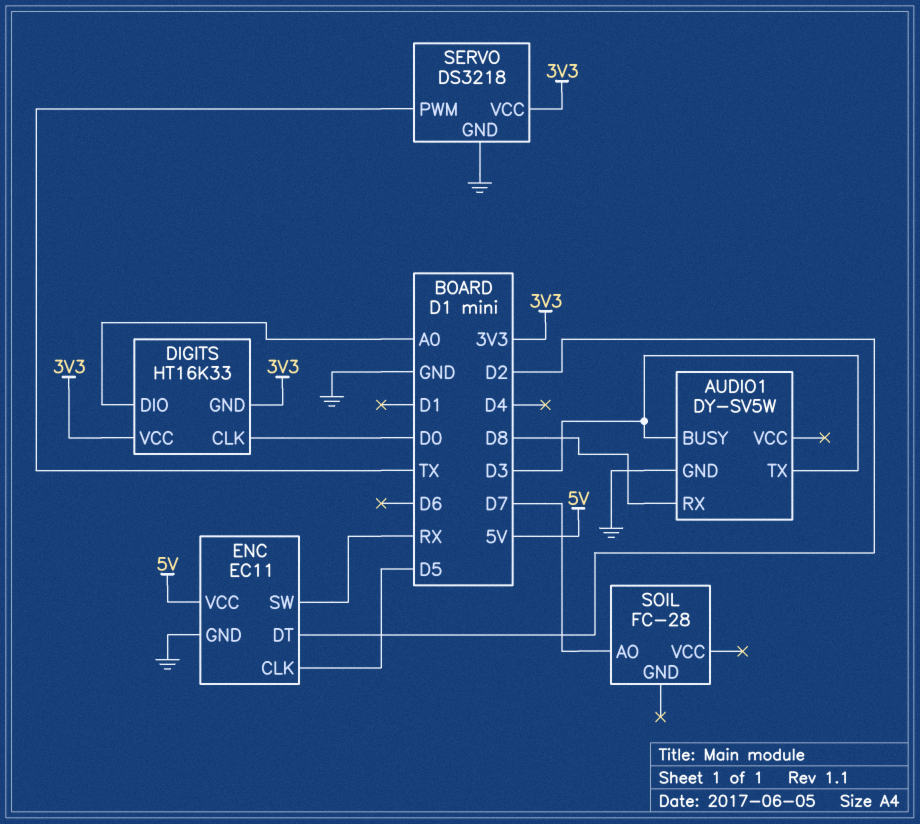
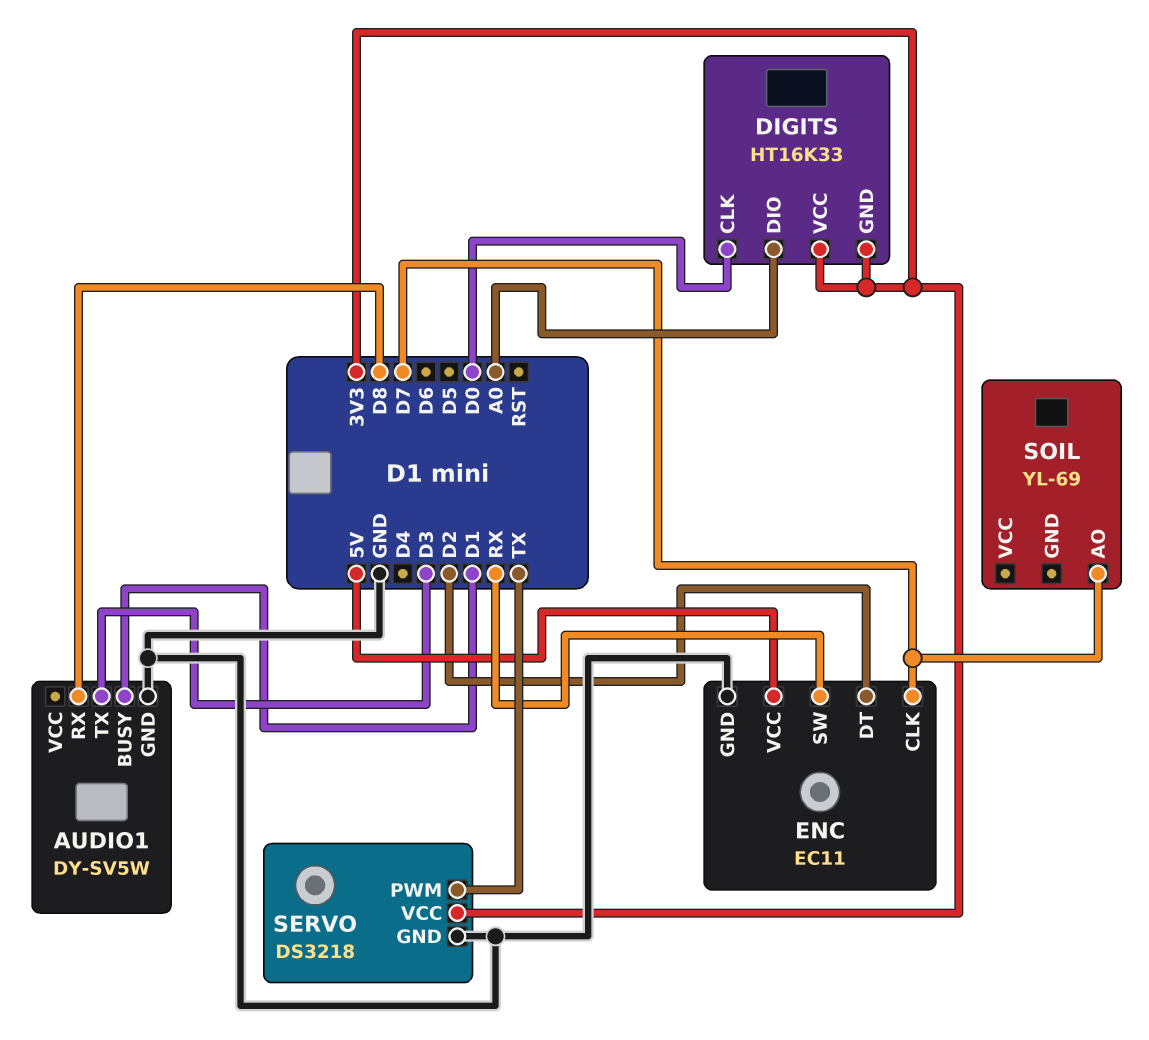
AUDIO1 pin BUSY: D3 -> D1
ENC pin CLK: D5 -> D7
SOIL: FC-28 -> YL-69

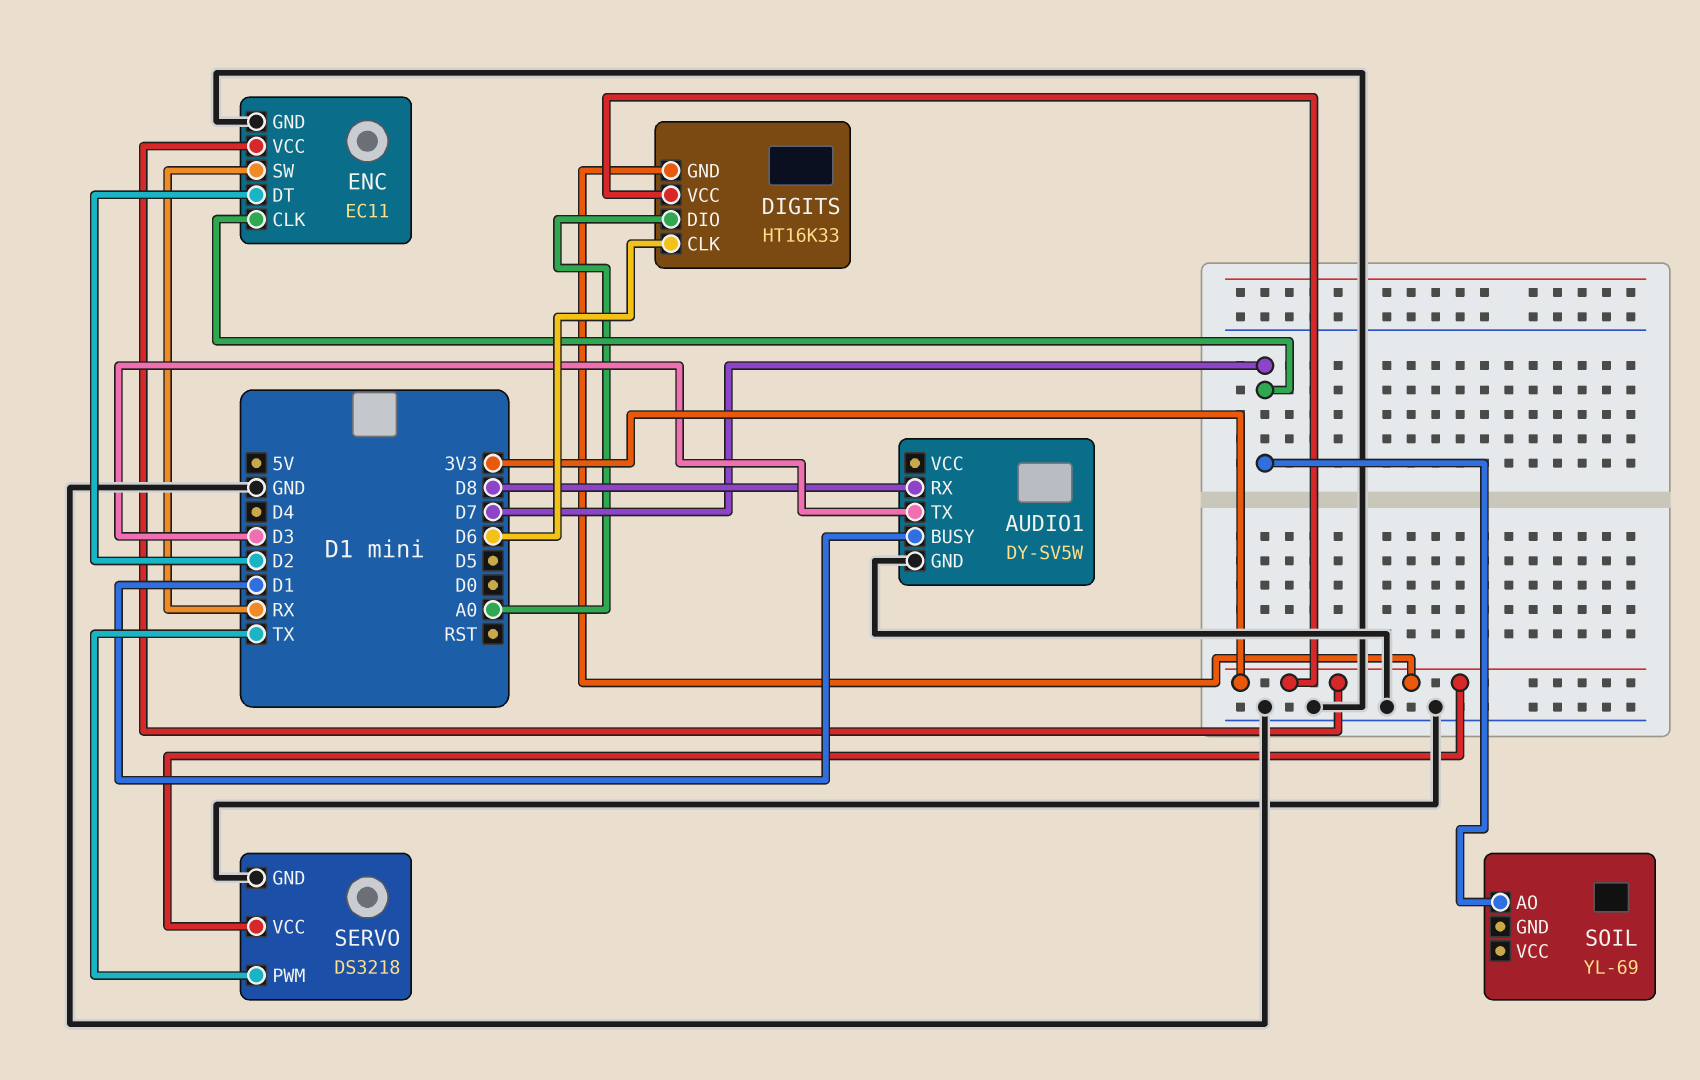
DIGITS pin CLK: D0 -> D6
ENC pin VCC: 5V -> 3V3

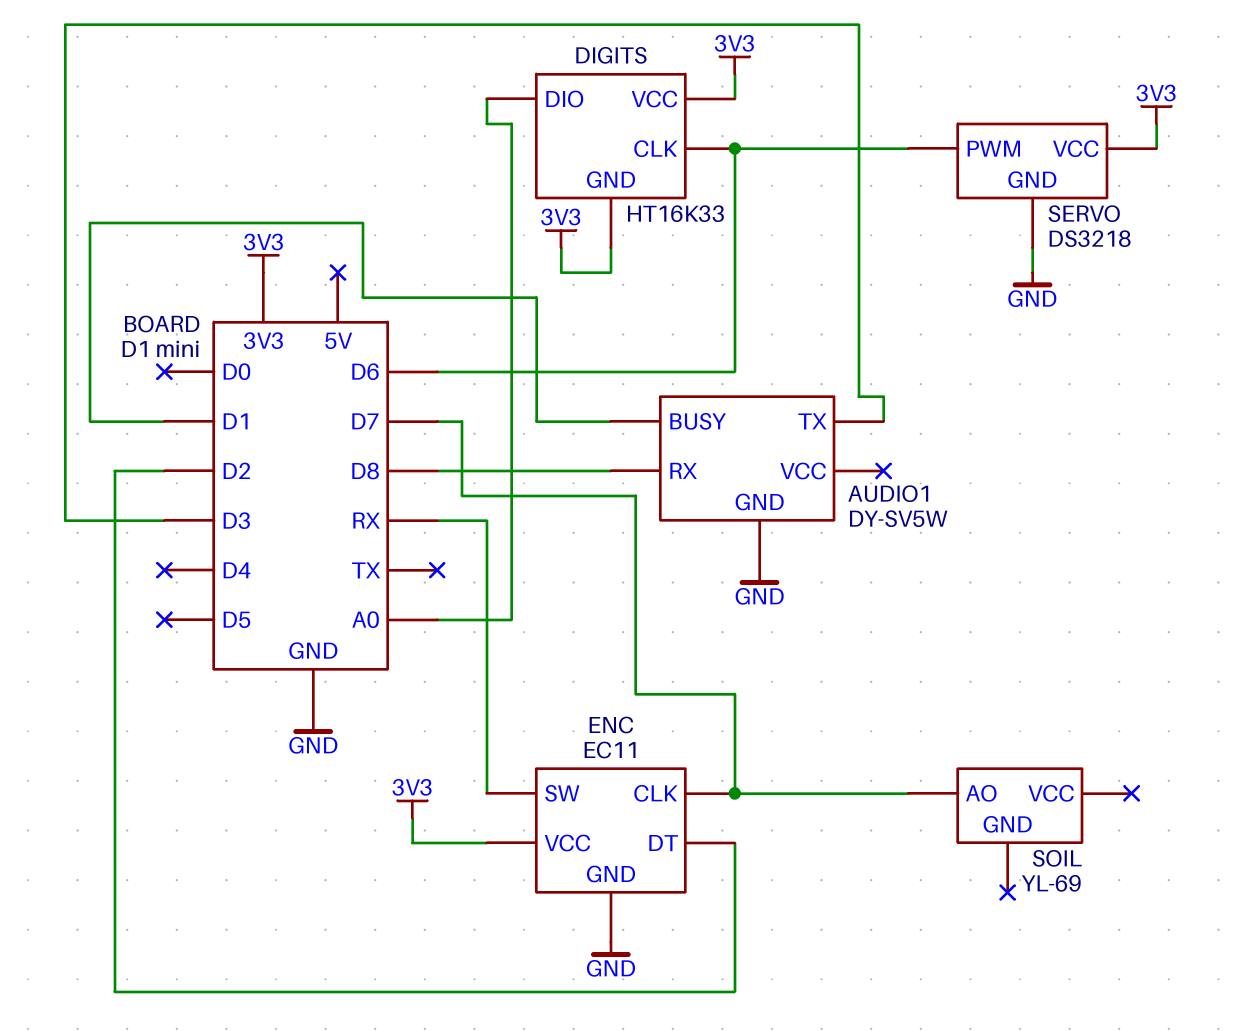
SERVO pin PWM: TX -> D6

